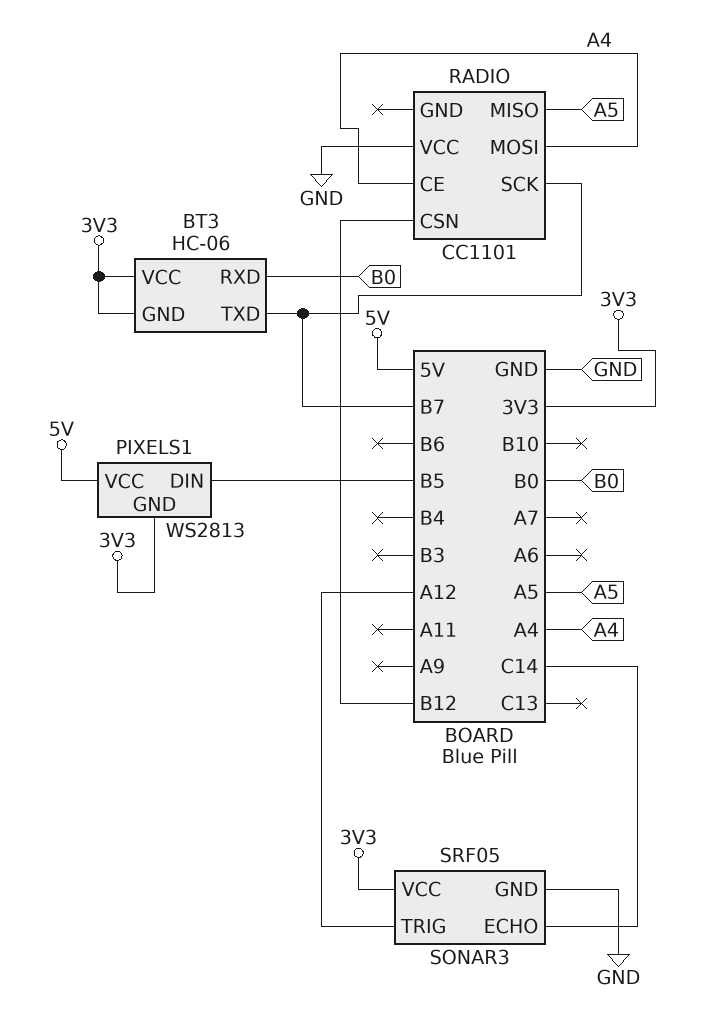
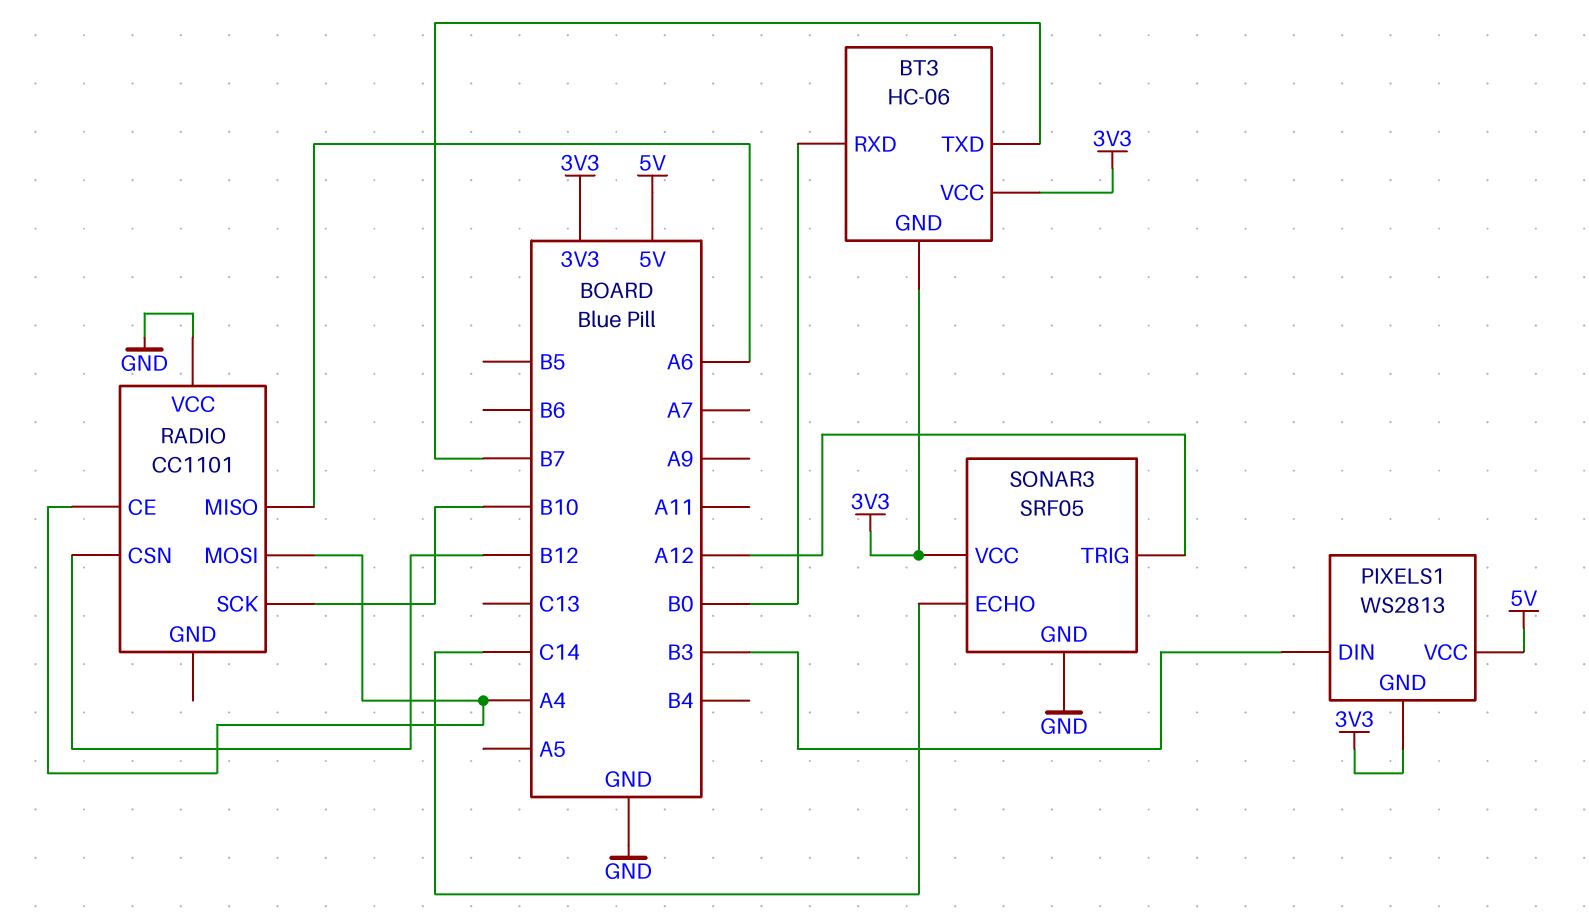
PIXELS1 pin DIN: B5 -> B3
RADIO pin MISO: A5 -> A6
RADIO pin SCK: B7 -> B10

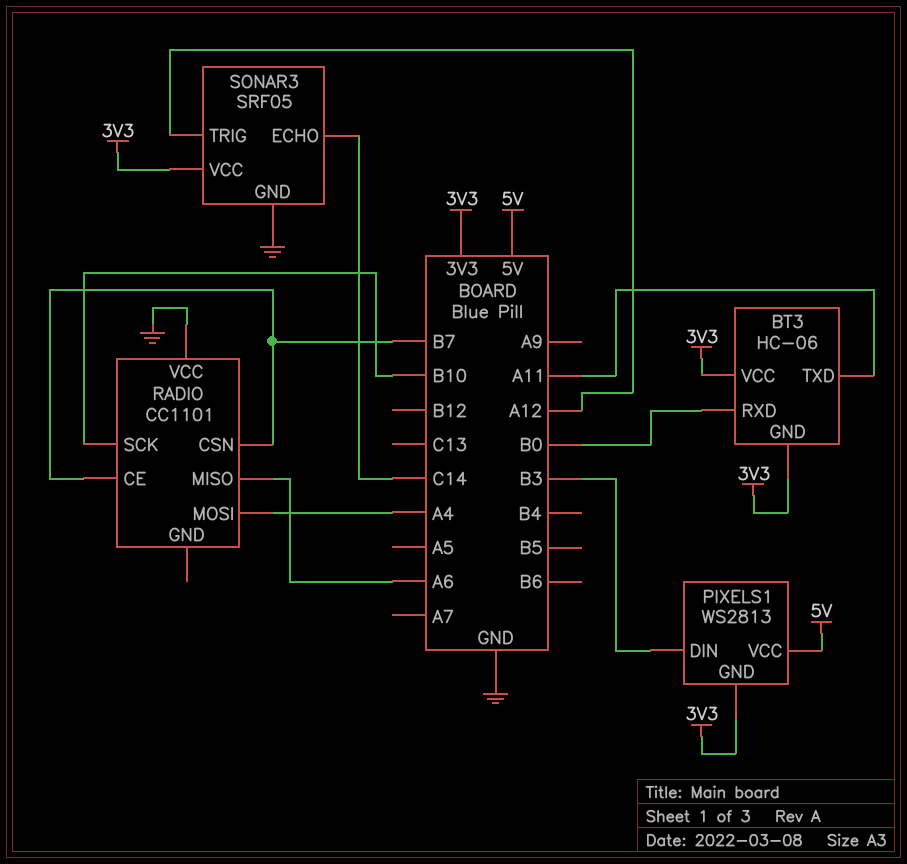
BT3 pin TXD: B7 -> A11
RADIO pin CE: A4 -> B7
RADIO pin CSN: B12 -> B7

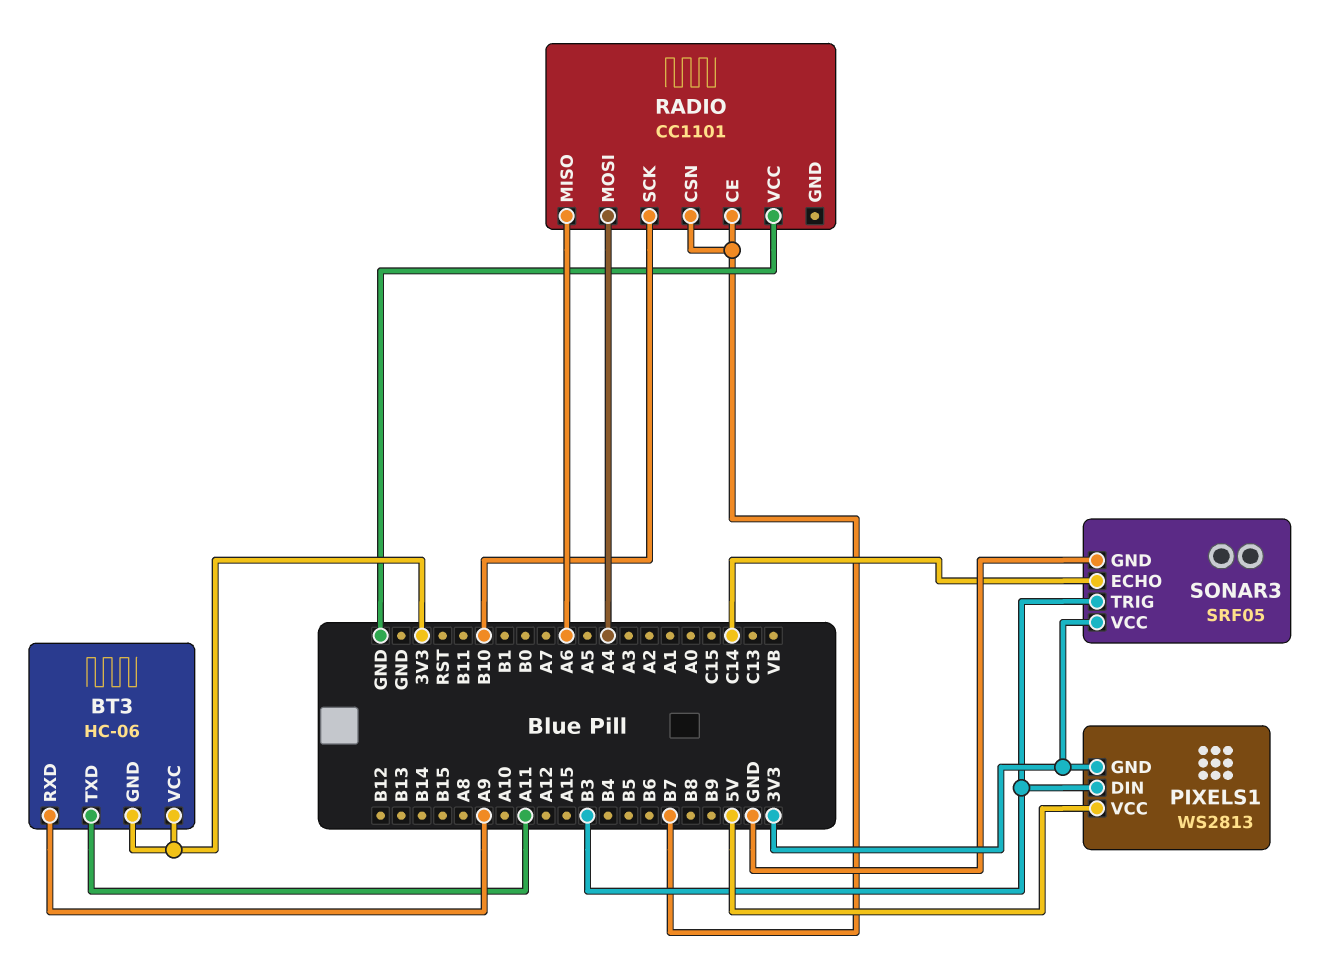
BT3 pin RXD: B0 -> A9
SONAR3 pin TRIG: A12 -> B3

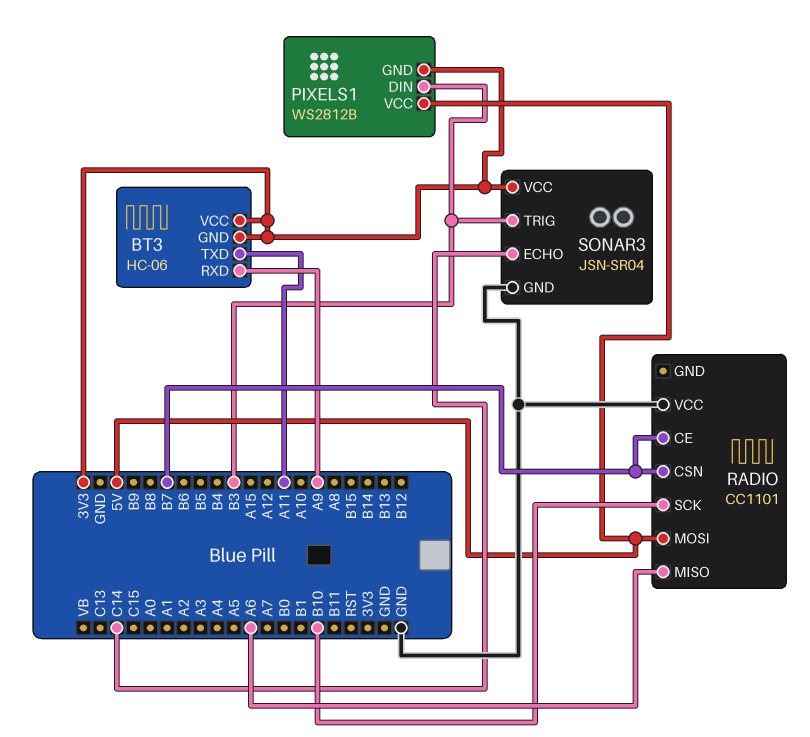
PIXELS1: WS2813 -> WS2812B
RADIO pin MOSI: A4 -> 5V
SONAR3: SRF05 -> JSN-SR04

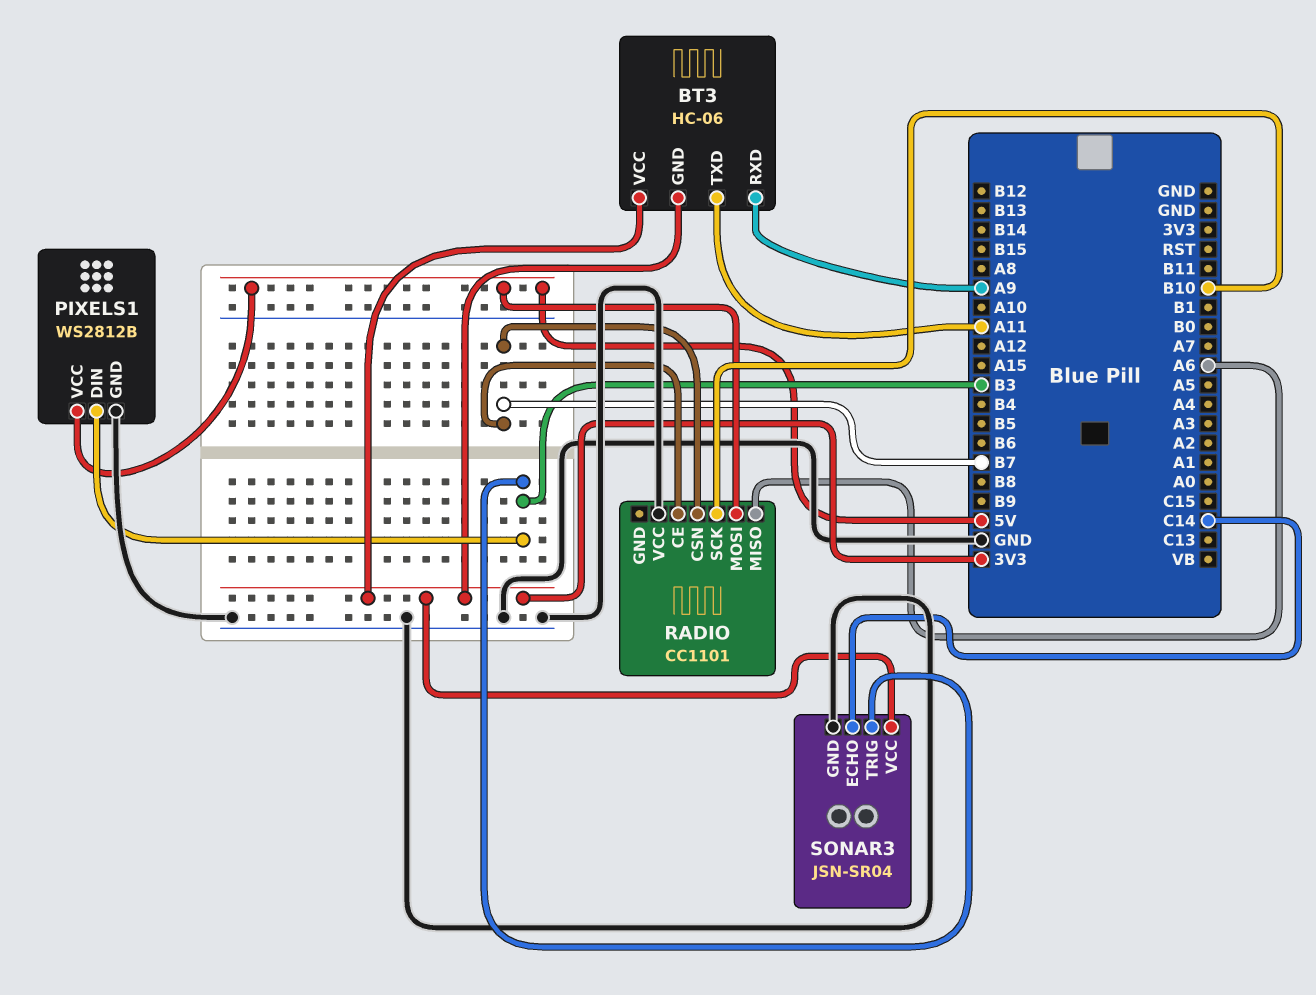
PIXELS1 pin GND: 3V3 -> GND

